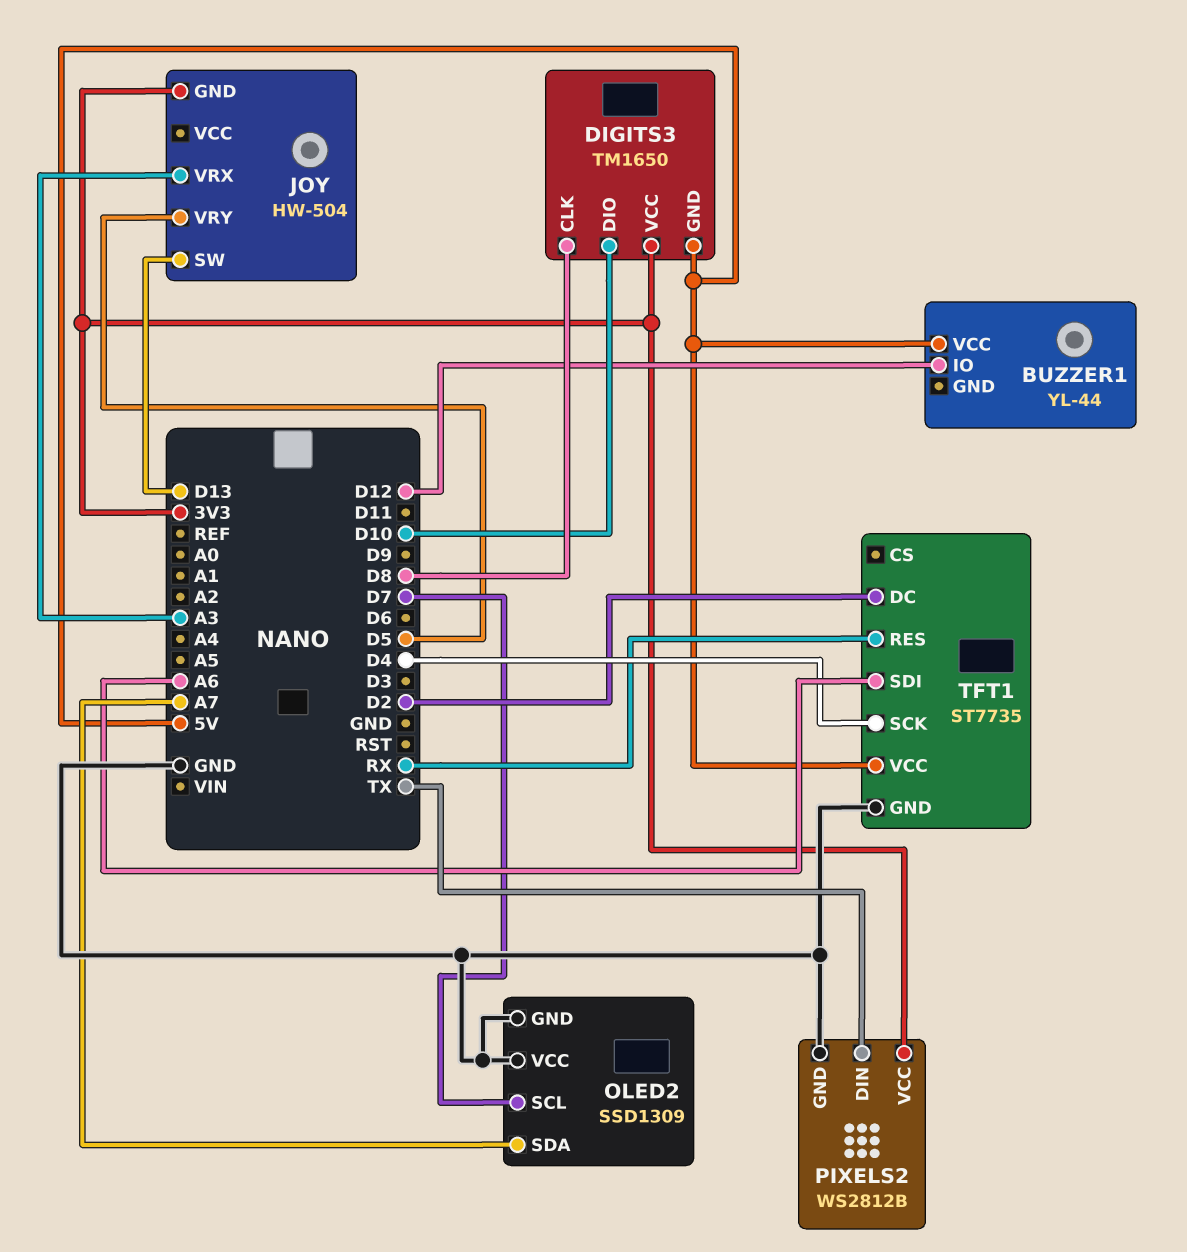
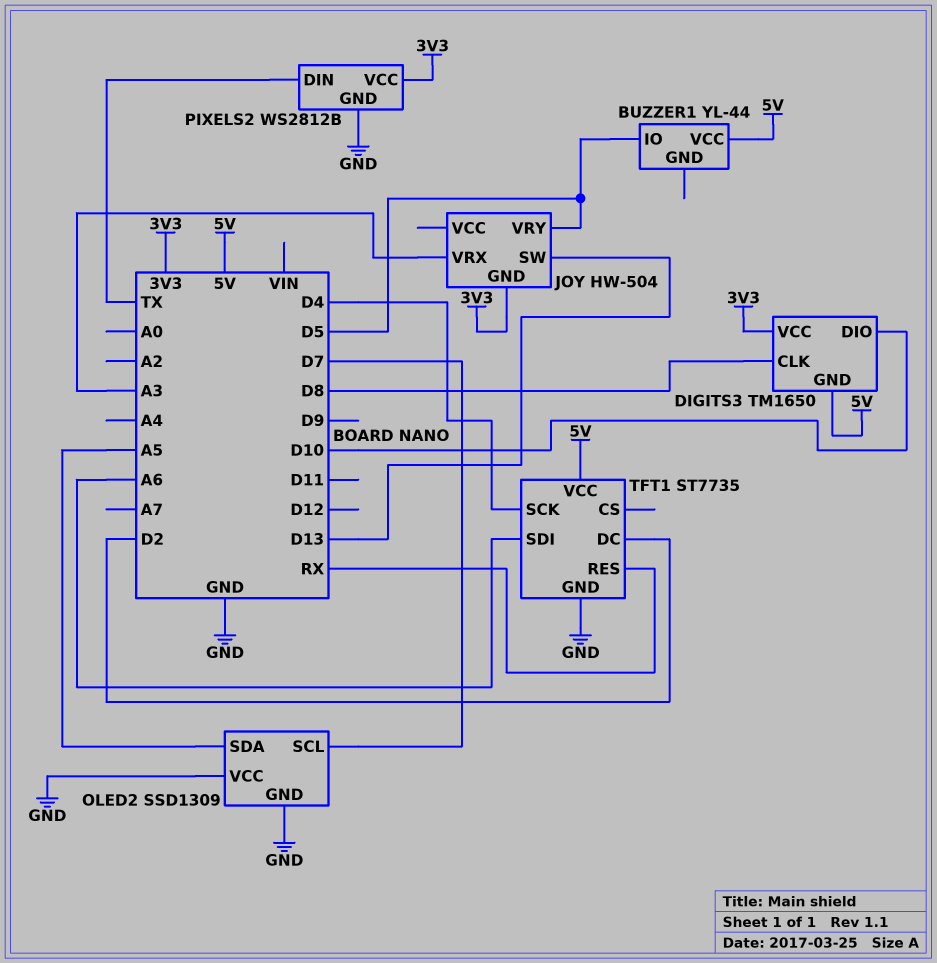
BUZZER1 pin IO: D12 -> D5
OLED2 pin SDA: A7 -> A5

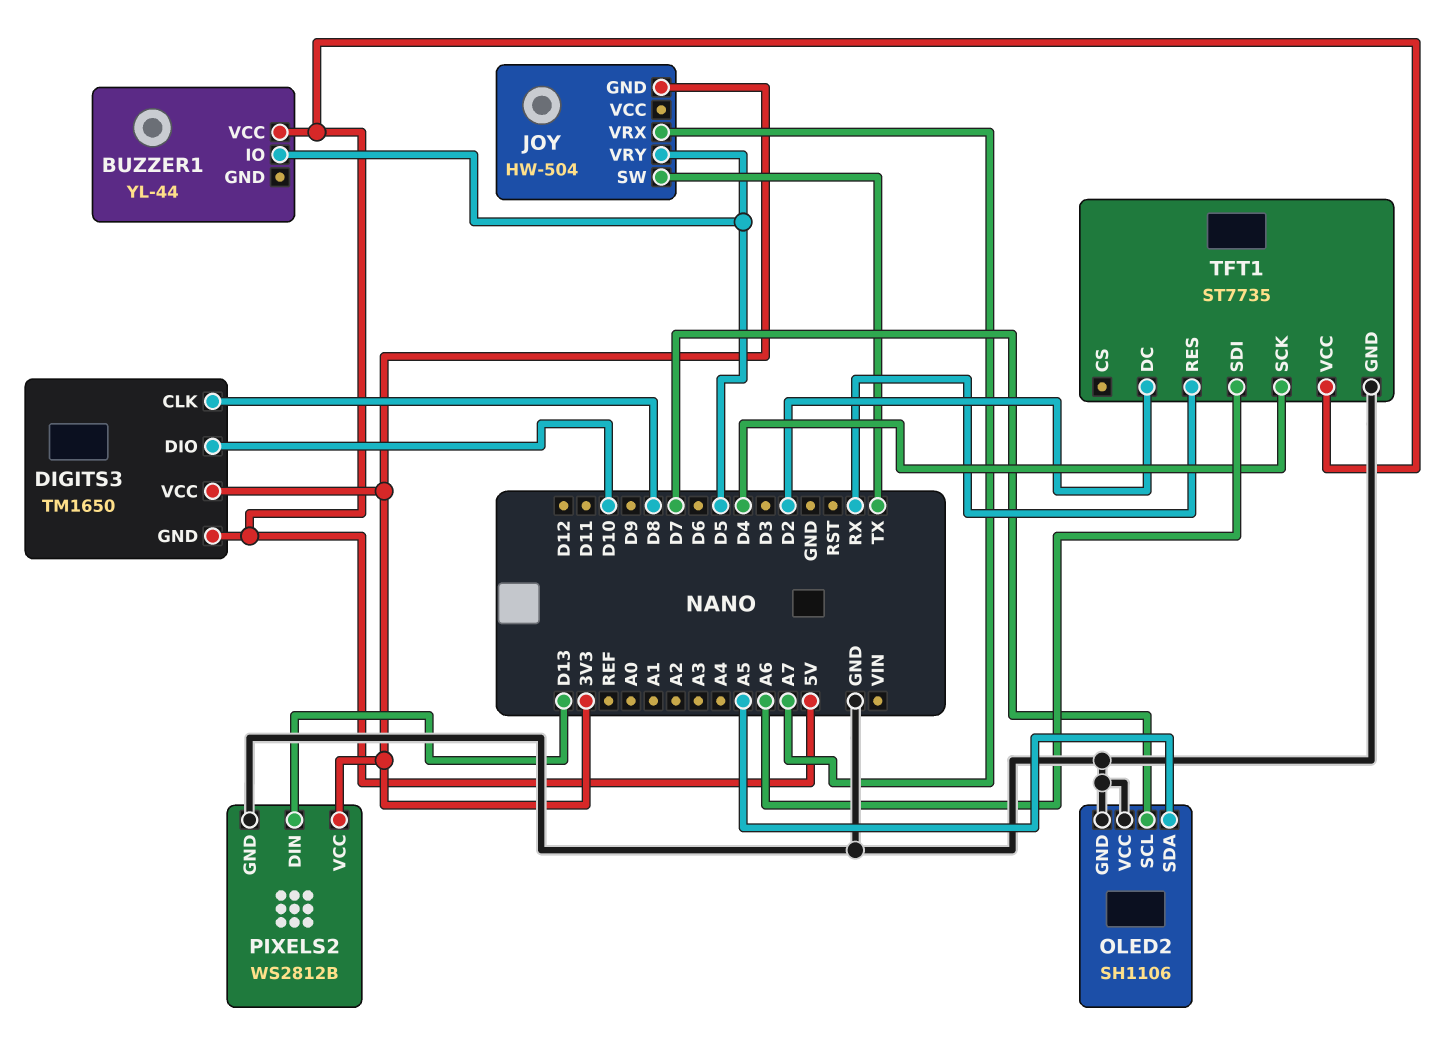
JOY pin SW: D13 -> TX
JOY pin VRX: A3 -> A7
OLED2: SSD1309 -> SH1106
PIXELS2 pin DIN: TX -> D13

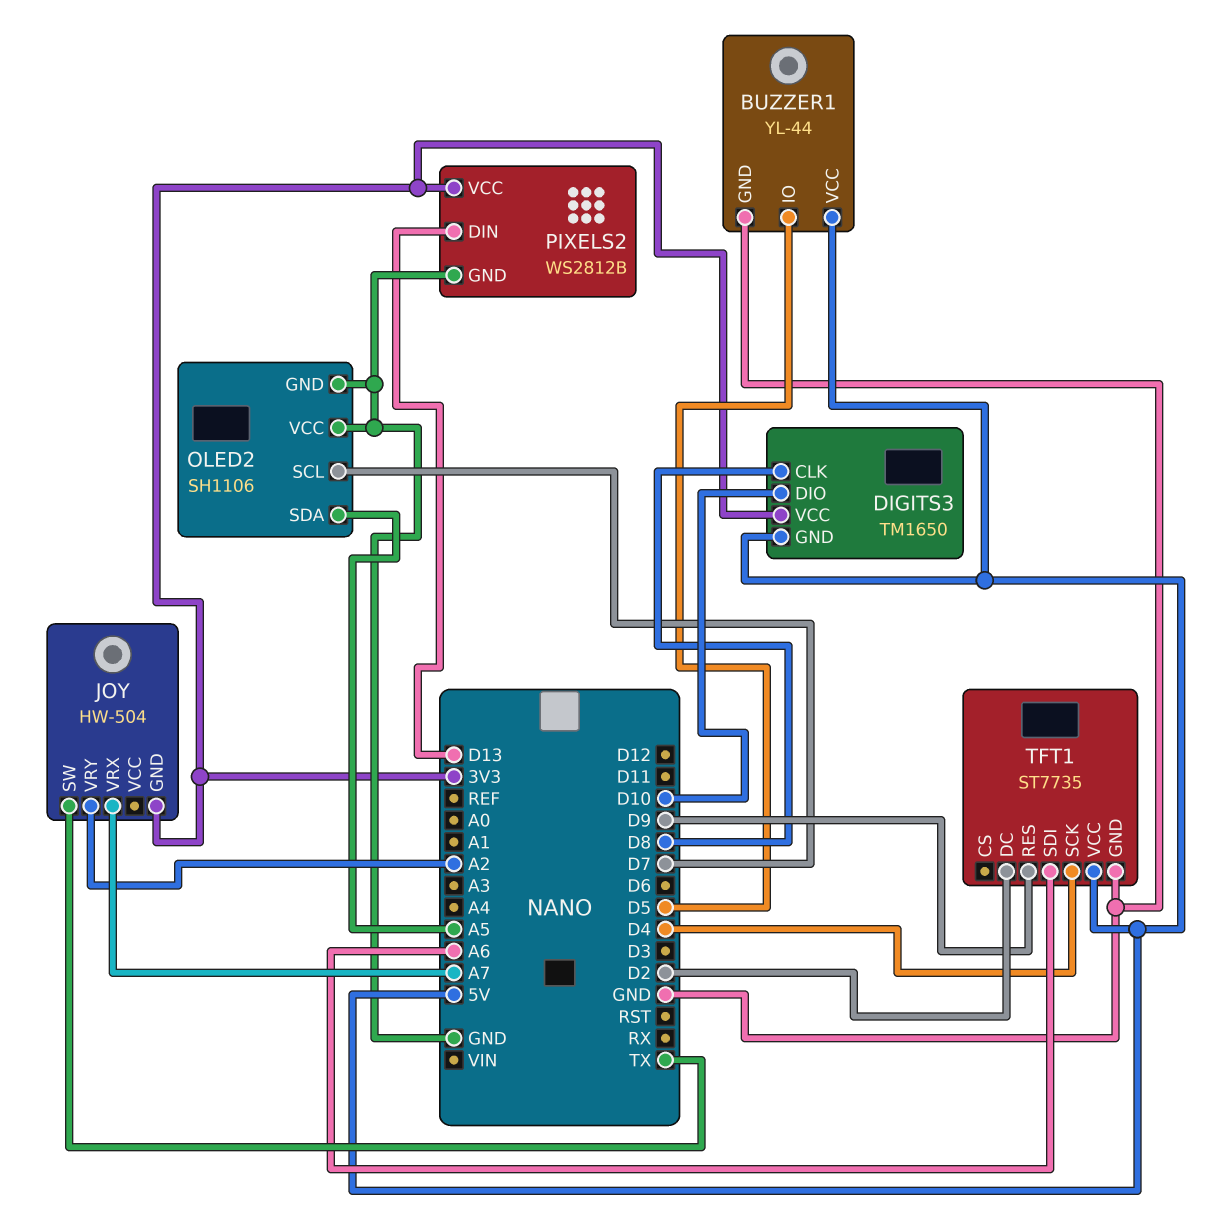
BUZZER1 pin GND: none -> GND
JOY pin VRY: D5 -> A2
TFT1 pin RES: RX -> D9

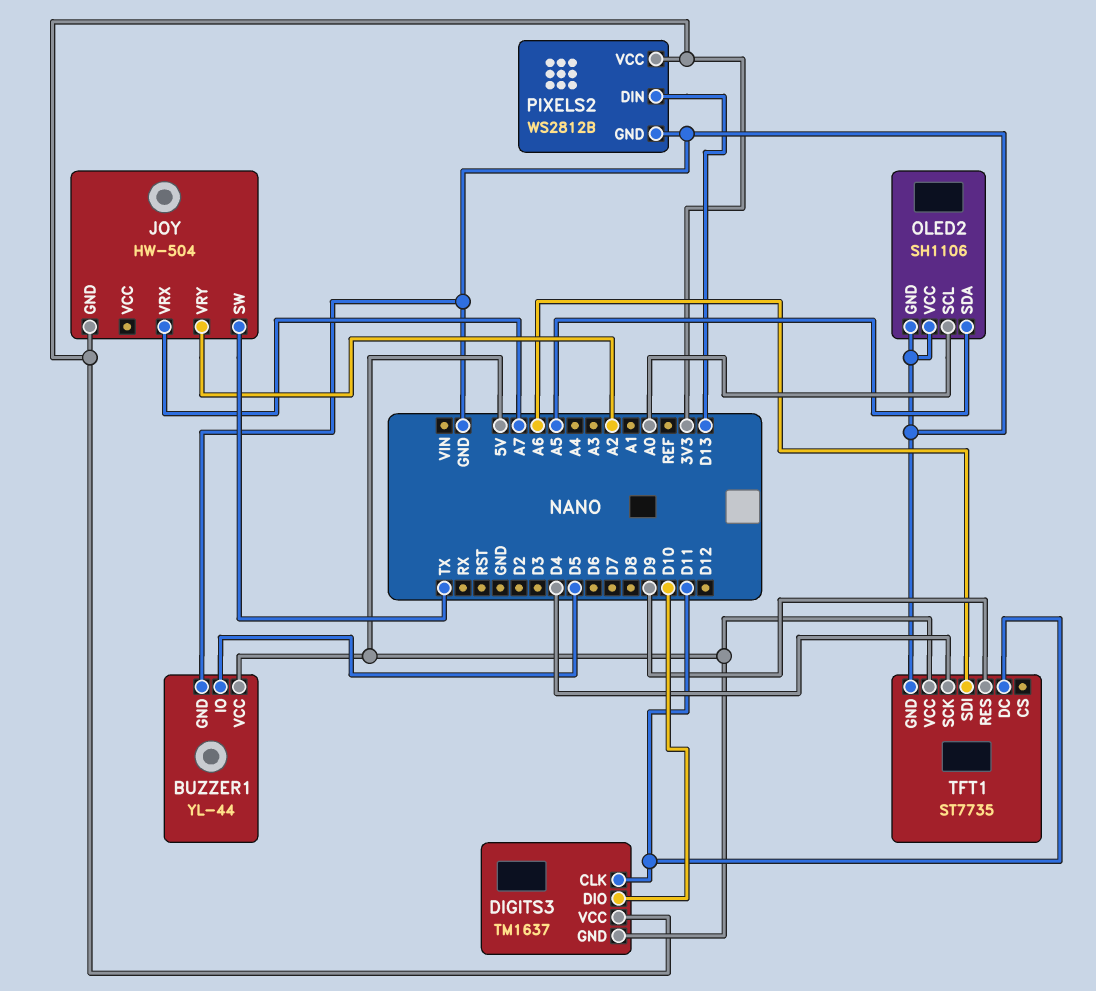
DIGITS3: TM1650 -> TM1637
DIGITS3 pin CLK: D8 -> D11
OLED2 pin SCL: D7 -> A0
TFT1 pin DC: D2 -> D11

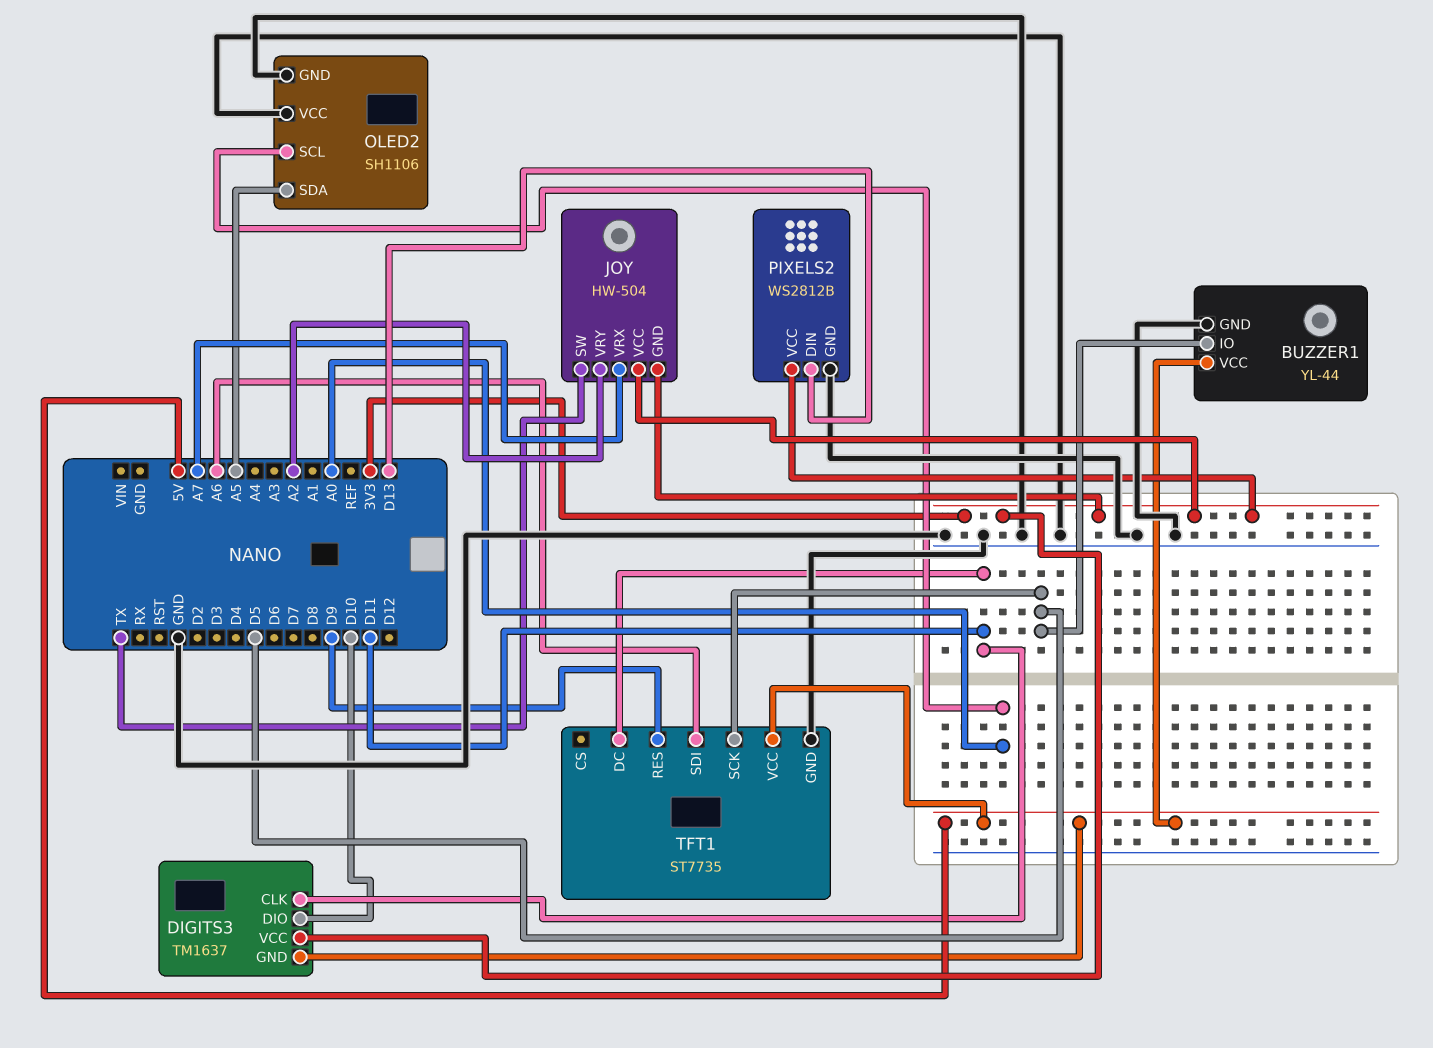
JOY pin VCC: none -> 3V3
TFT1 pin SCK: D4 -> D5

